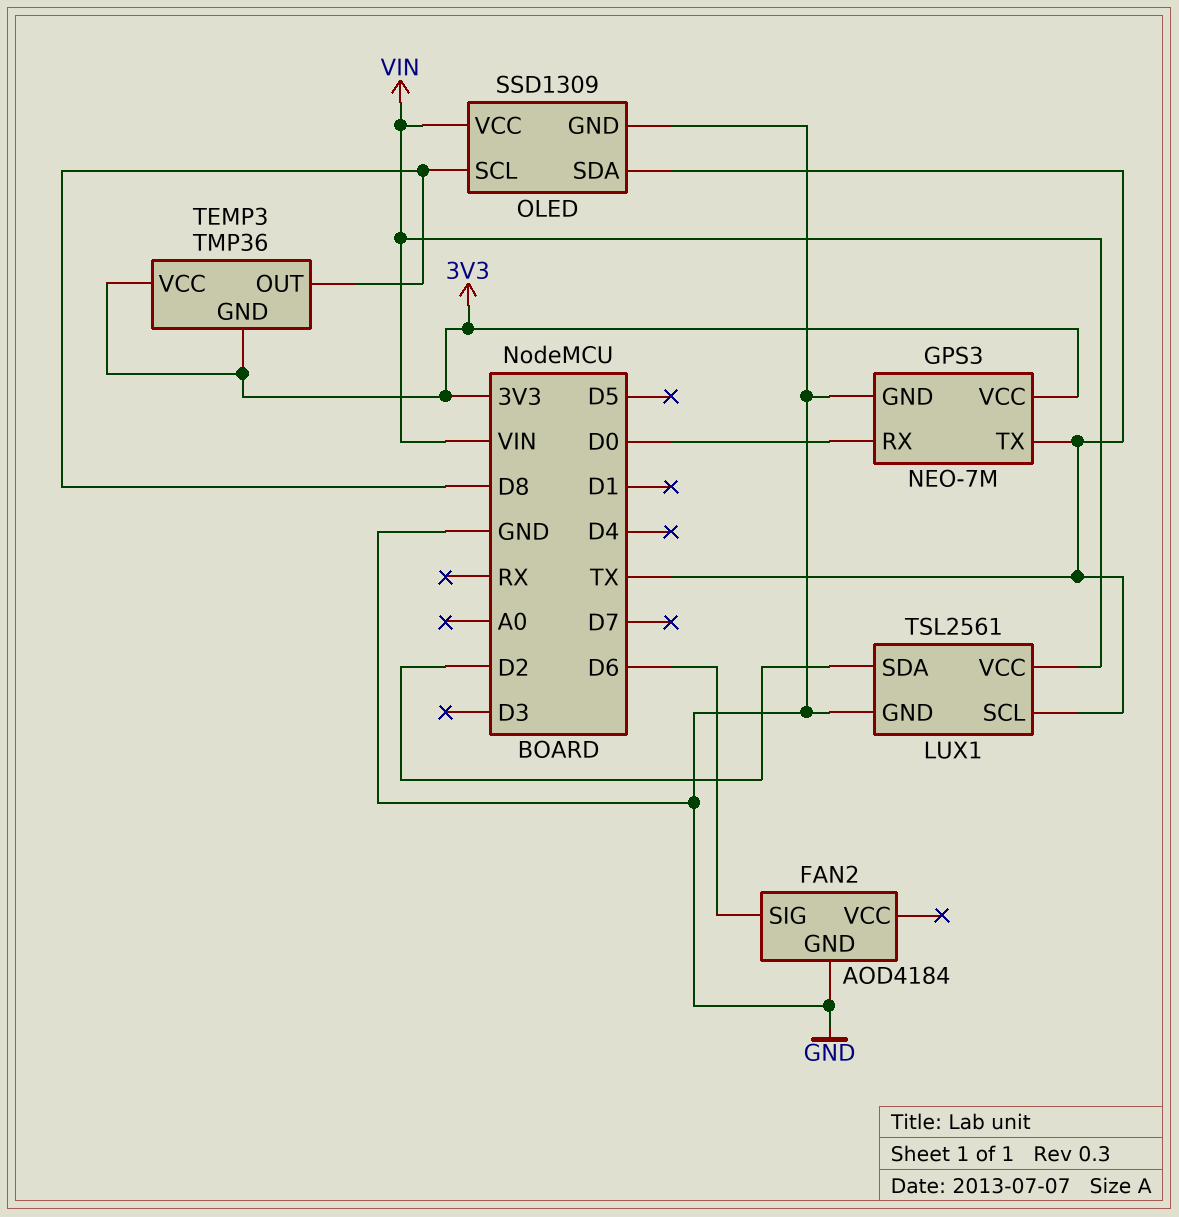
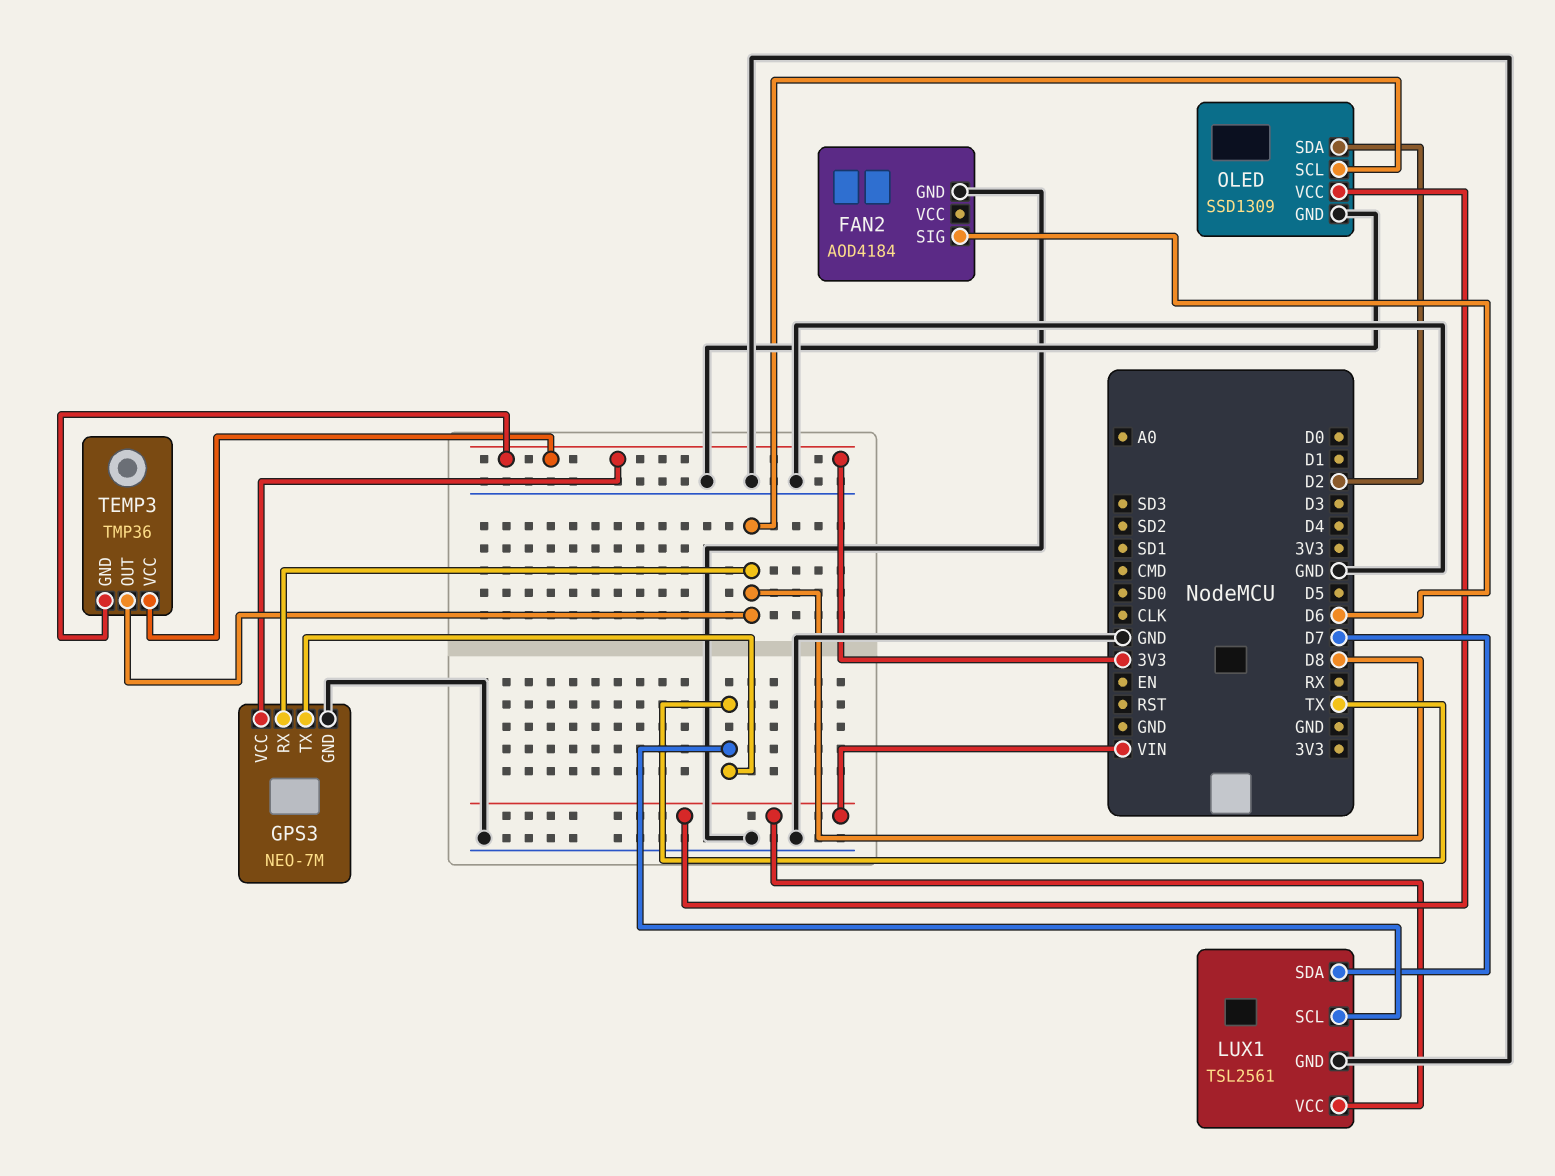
GPS3 pin RX: D0 -> D8
LUX1 pin SDA: D2 -> D7
OLED pin SDA: TX -> D2

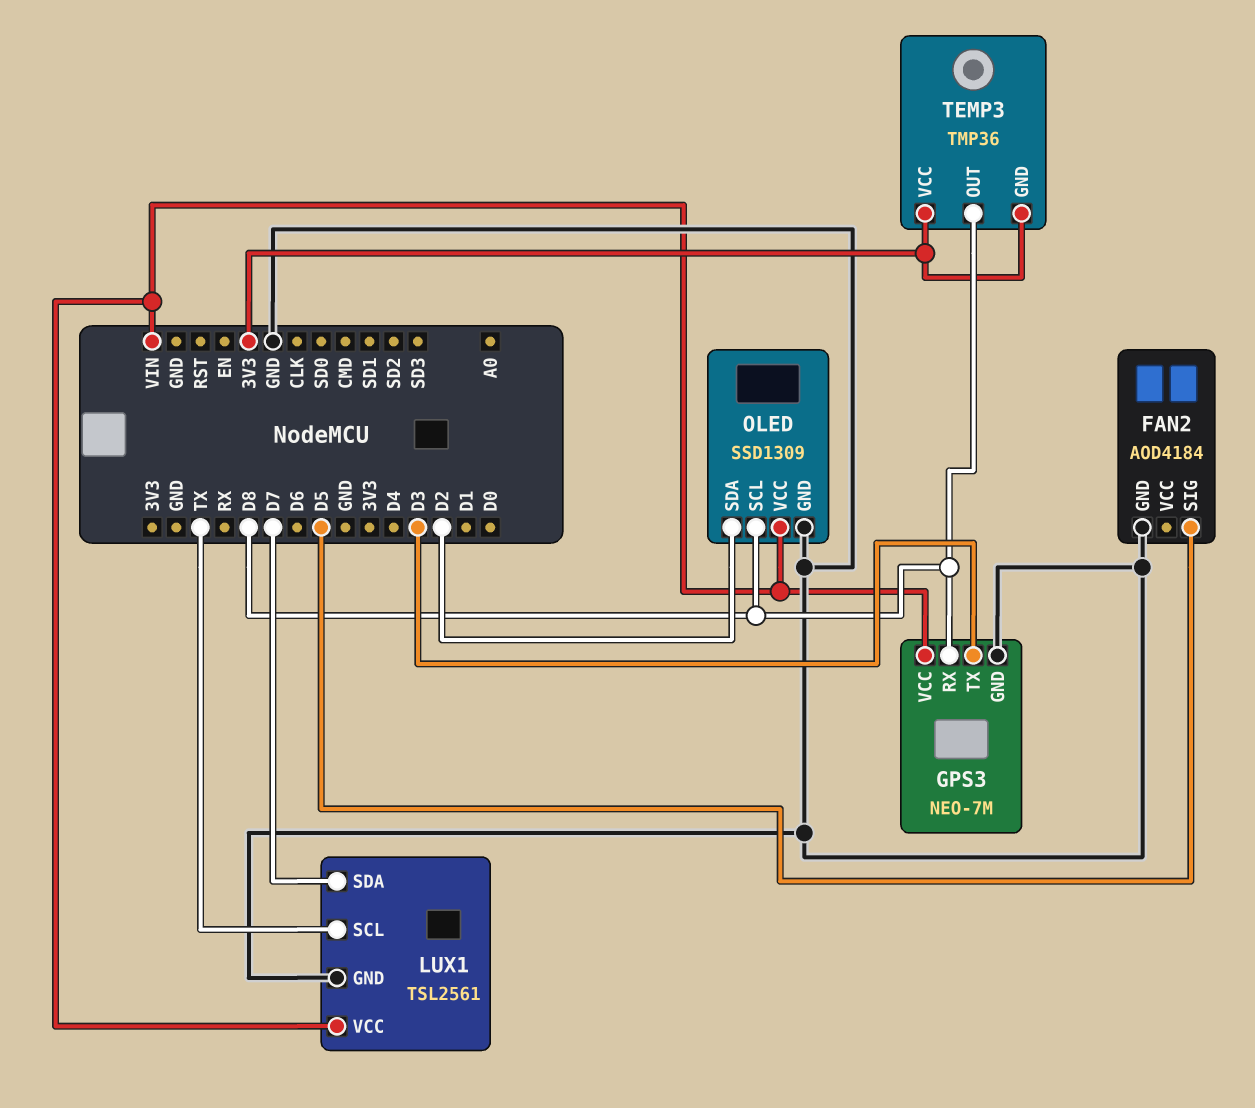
FAN2 pin SIG: D6 -> D5
GPS3 pin TX: TX -> D3
GPS3 pin VCC: 3V3 -> VIN

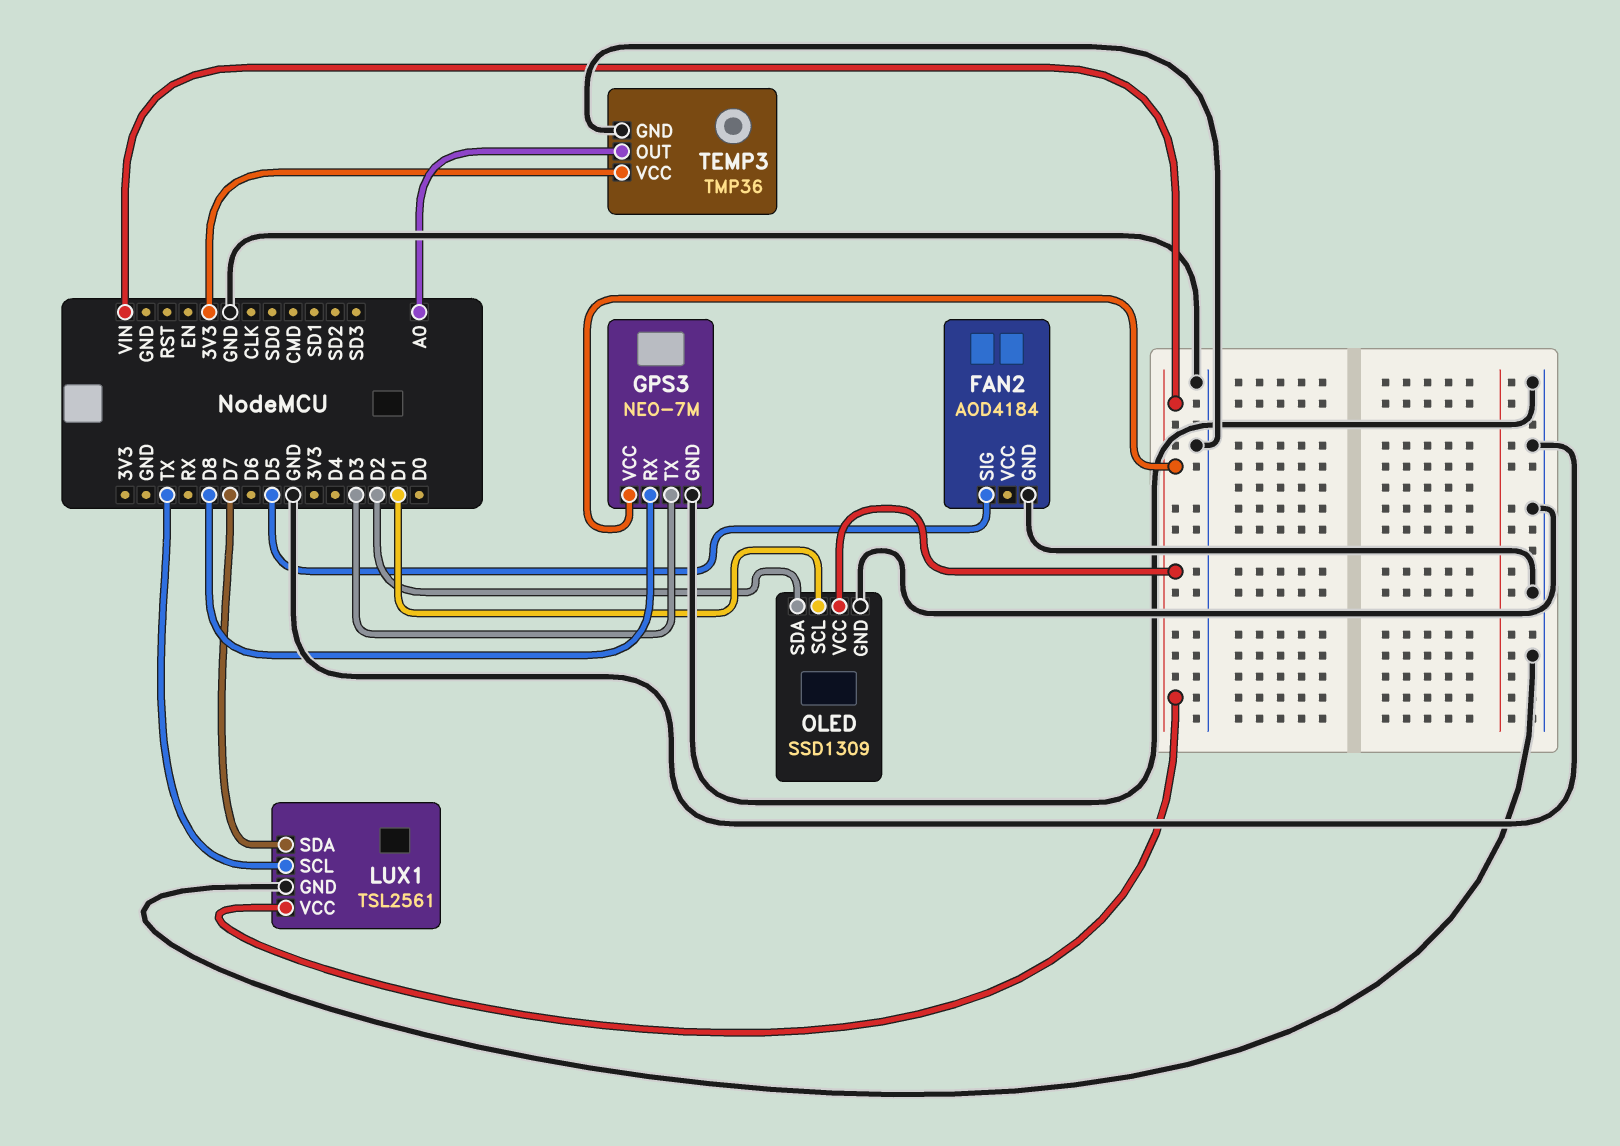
OLED pin SCL: D8 -> D1
TEMP3 pin GND: 3V3 -> GND
TEMP3 pin OUT: D8 -> A0

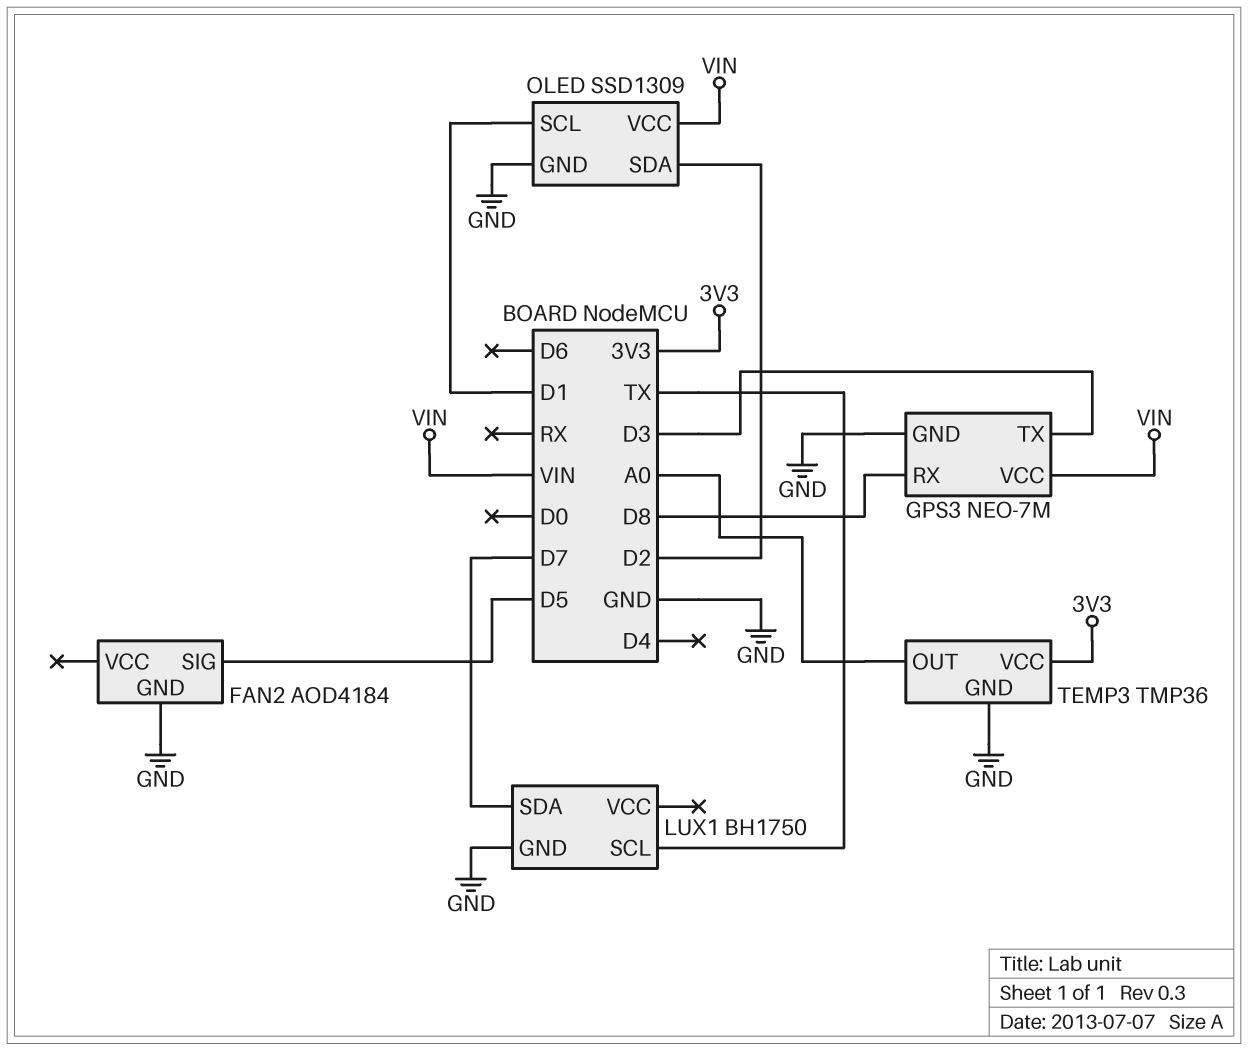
LUX1: TSL2561 -> BH1750
LUX1 pin VCC: VIN -> none

